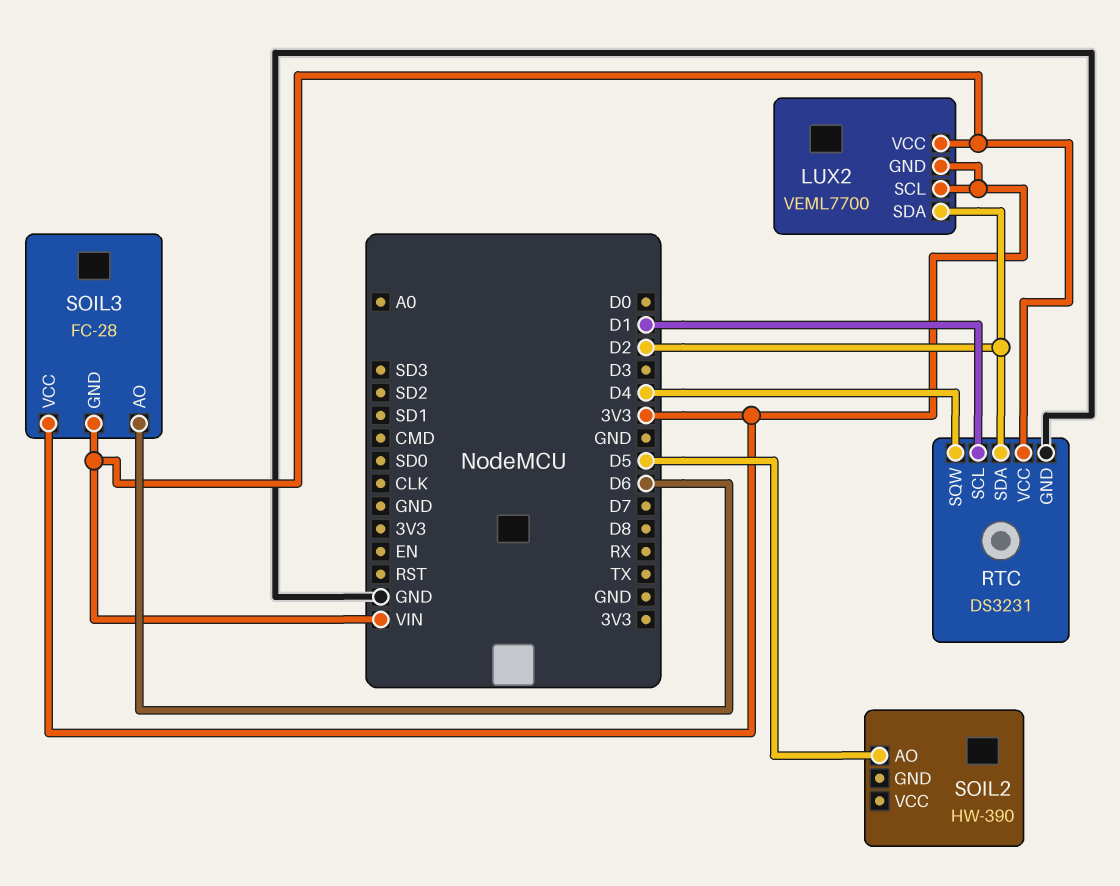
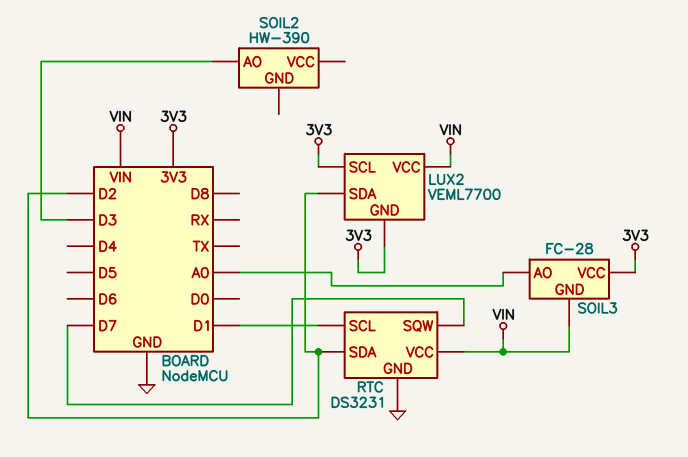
RTC pin SQW: D4 -> D7
SOIL2 pin AO: D5 -> D3
SOIL3 pin AO: D6 -> A0

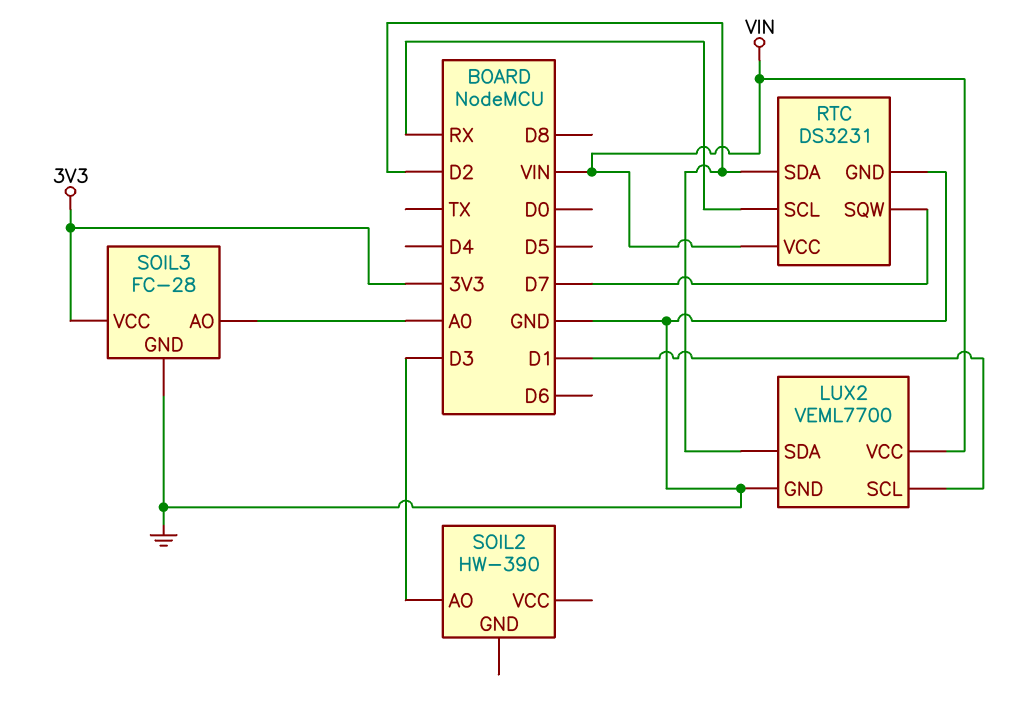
LUX2 pin GND: 3V3 -> GND
LUX2 pin SCL: 3V3 -> D1
RTC pin SCL: D1 -> RX
SOIL3 pin GND: VIN -> GND

